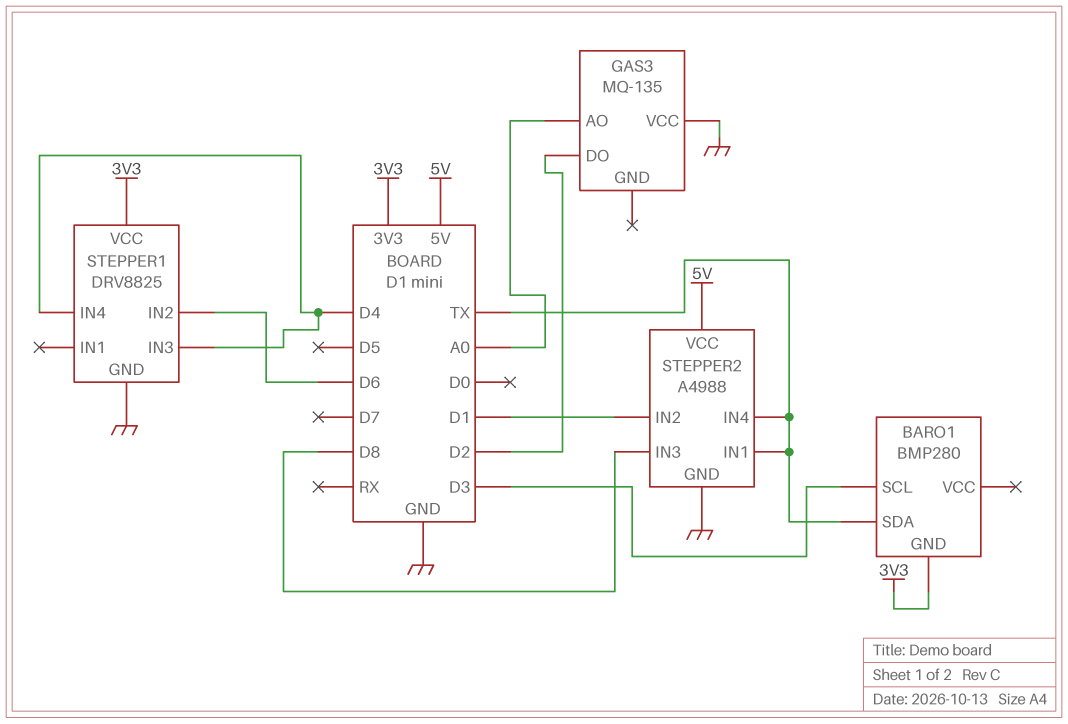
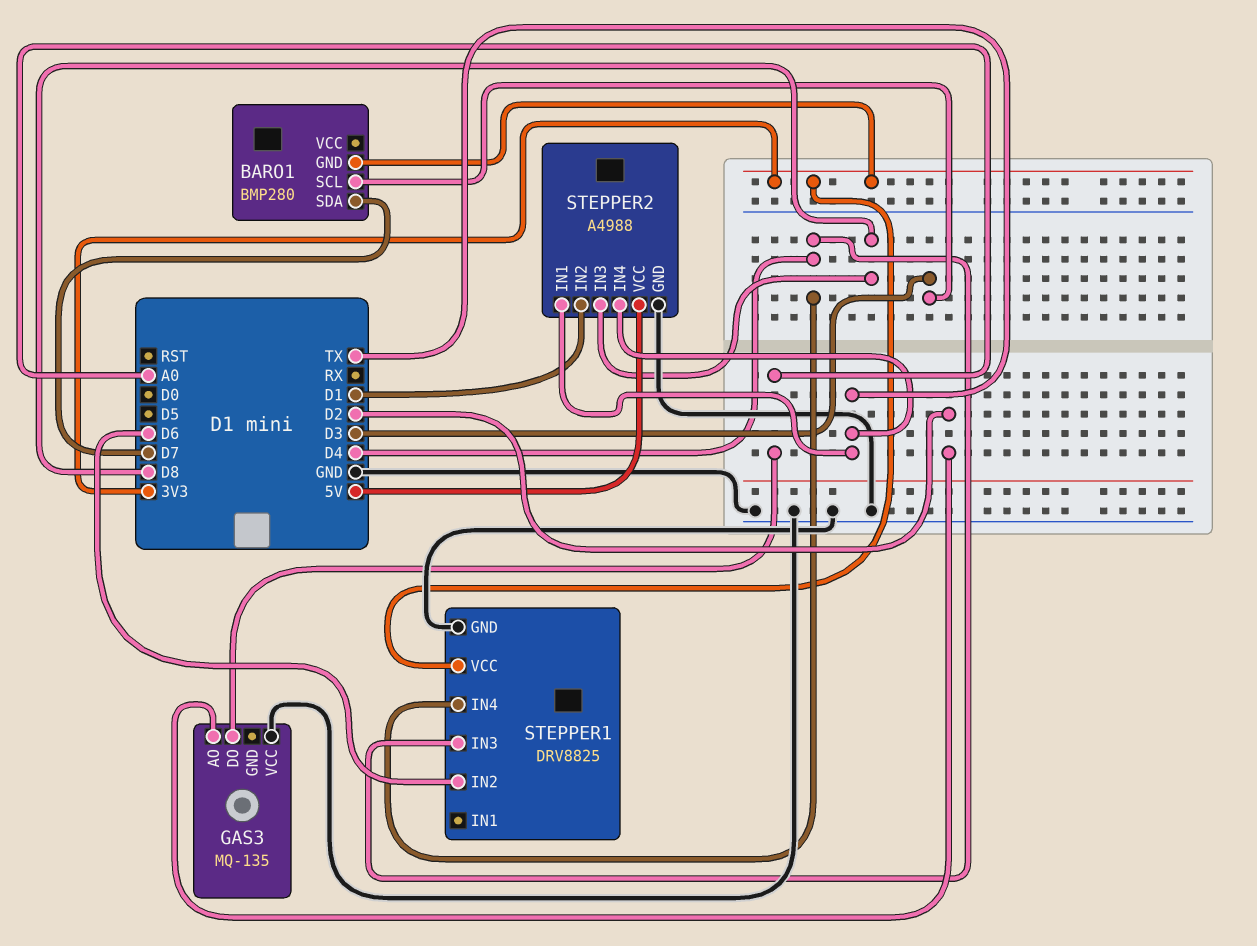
BARO1 pin SDA: TX -> D7
GAS3 pin AO: A0 -> D2
GAS3 pin DO: D2 -> A0

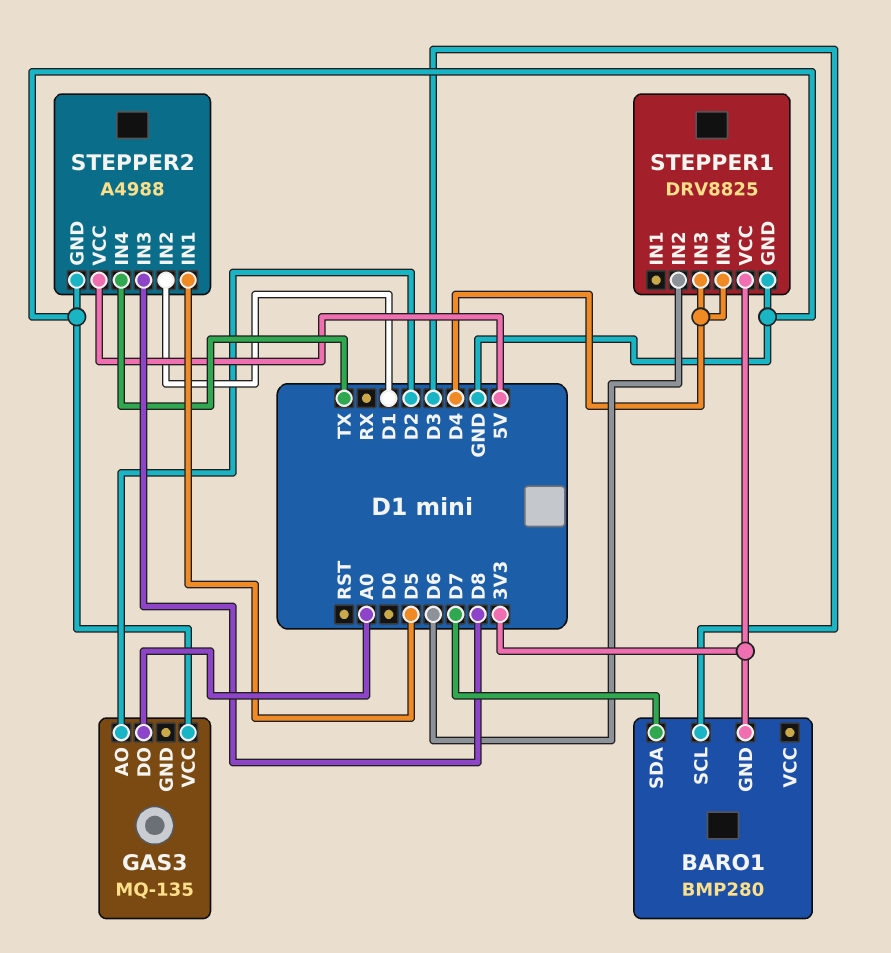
STEPPER2 pin IN1: TX -> D5

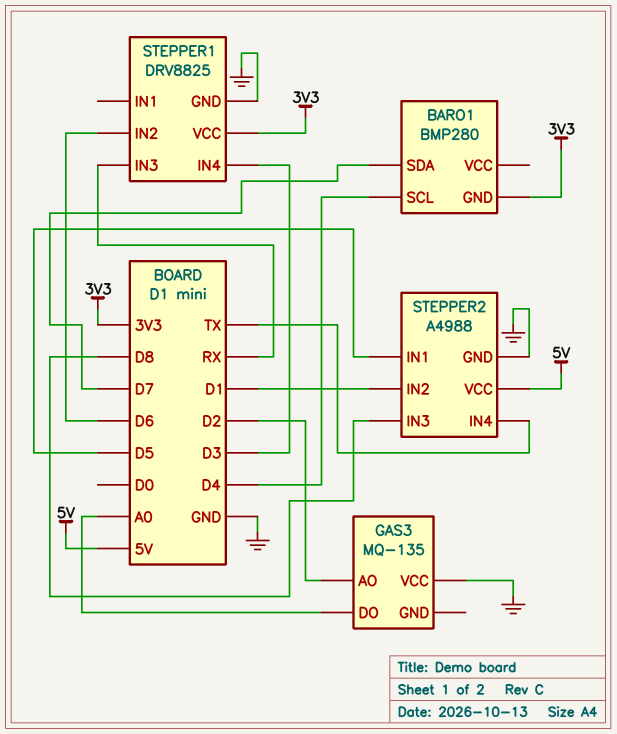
BARO1 pin SCL: D3 -> D4
STEPPER1 pin IN3: D4 -> RX
STEPPER1 pin IN4: D4 -> D3

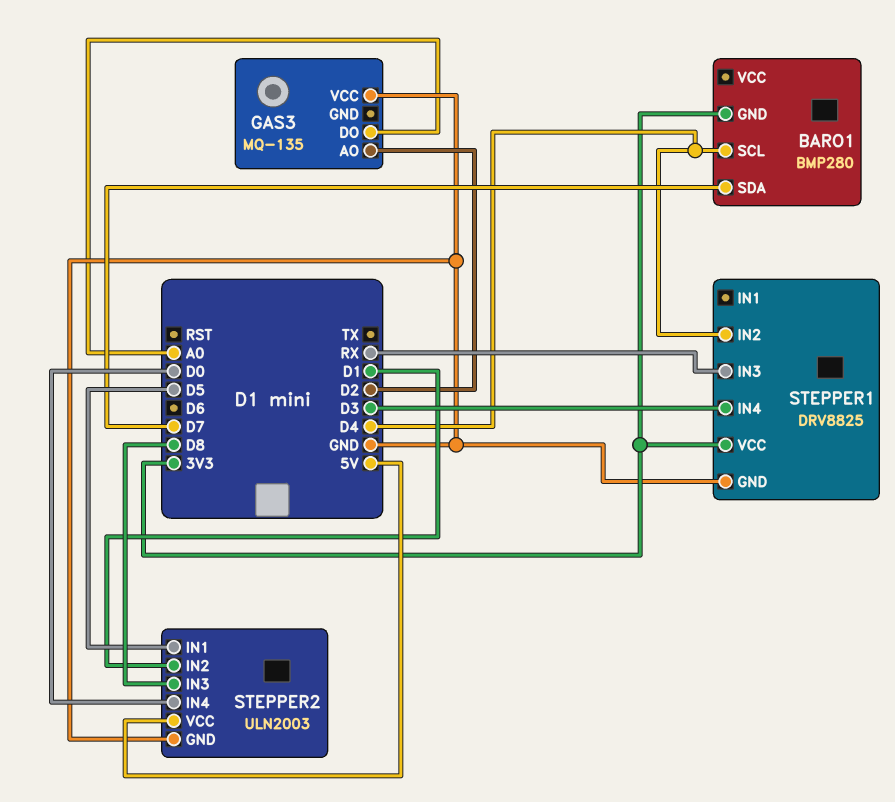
STEPPER1 pin IN2: D6 -> D4
STEPPER2: A4988 -> ULN2003
STEPPER2 pin IN4: TX -> D0

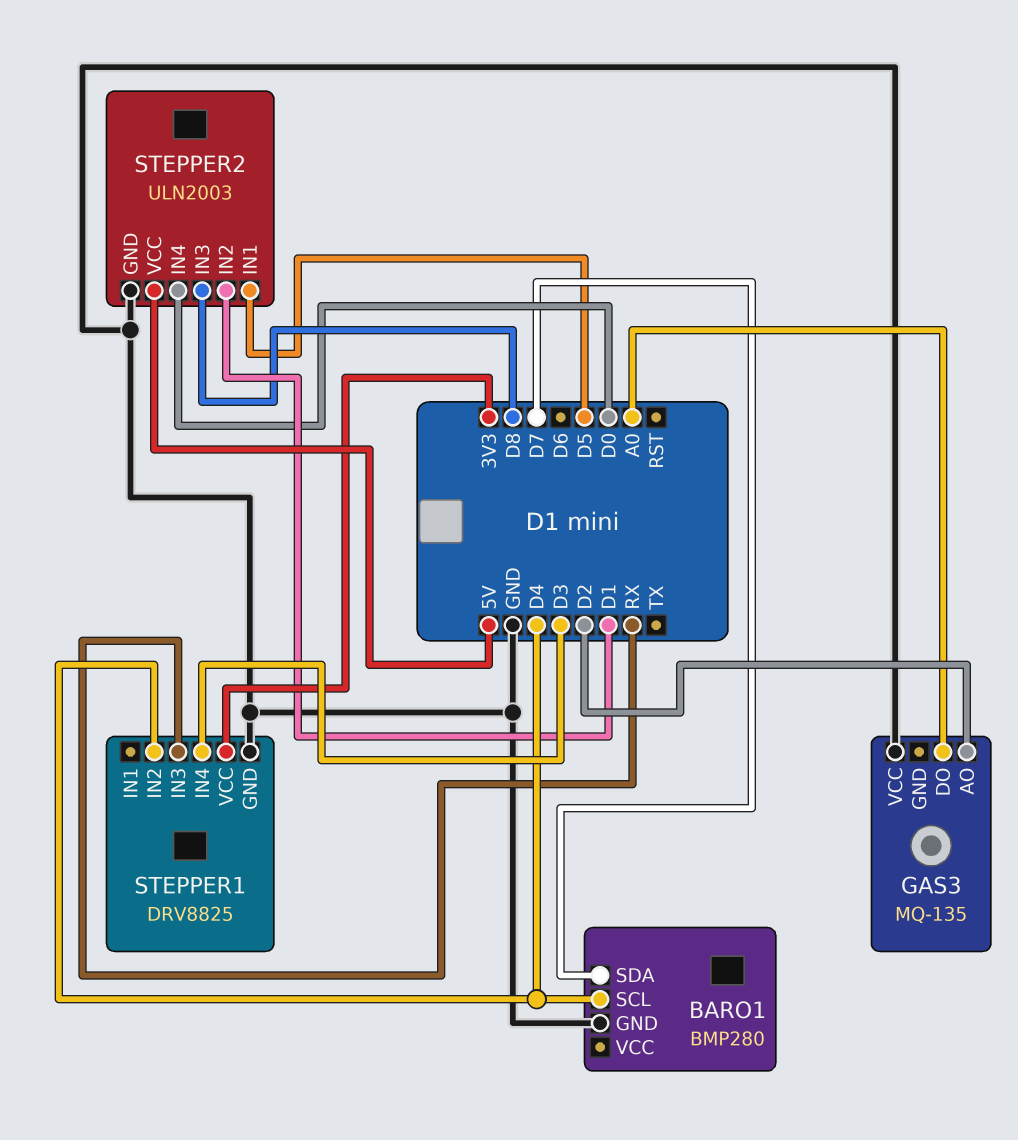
BARO1 pin GND: 3V3 -> GND

